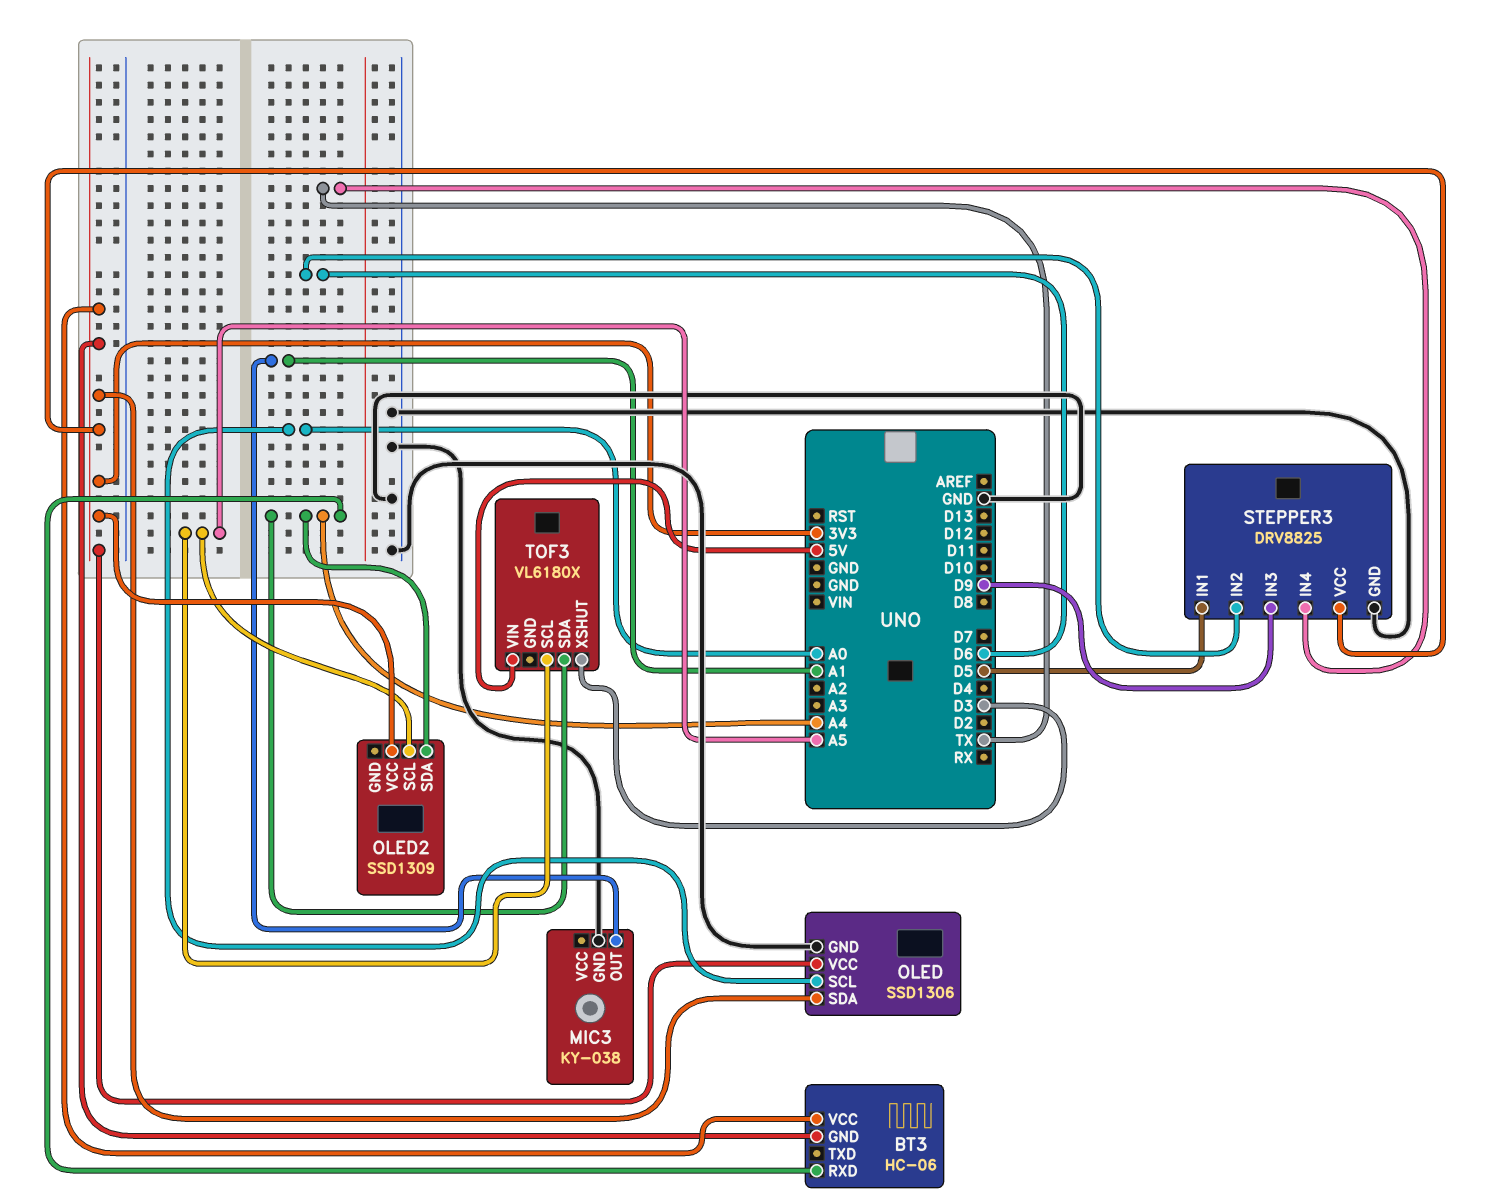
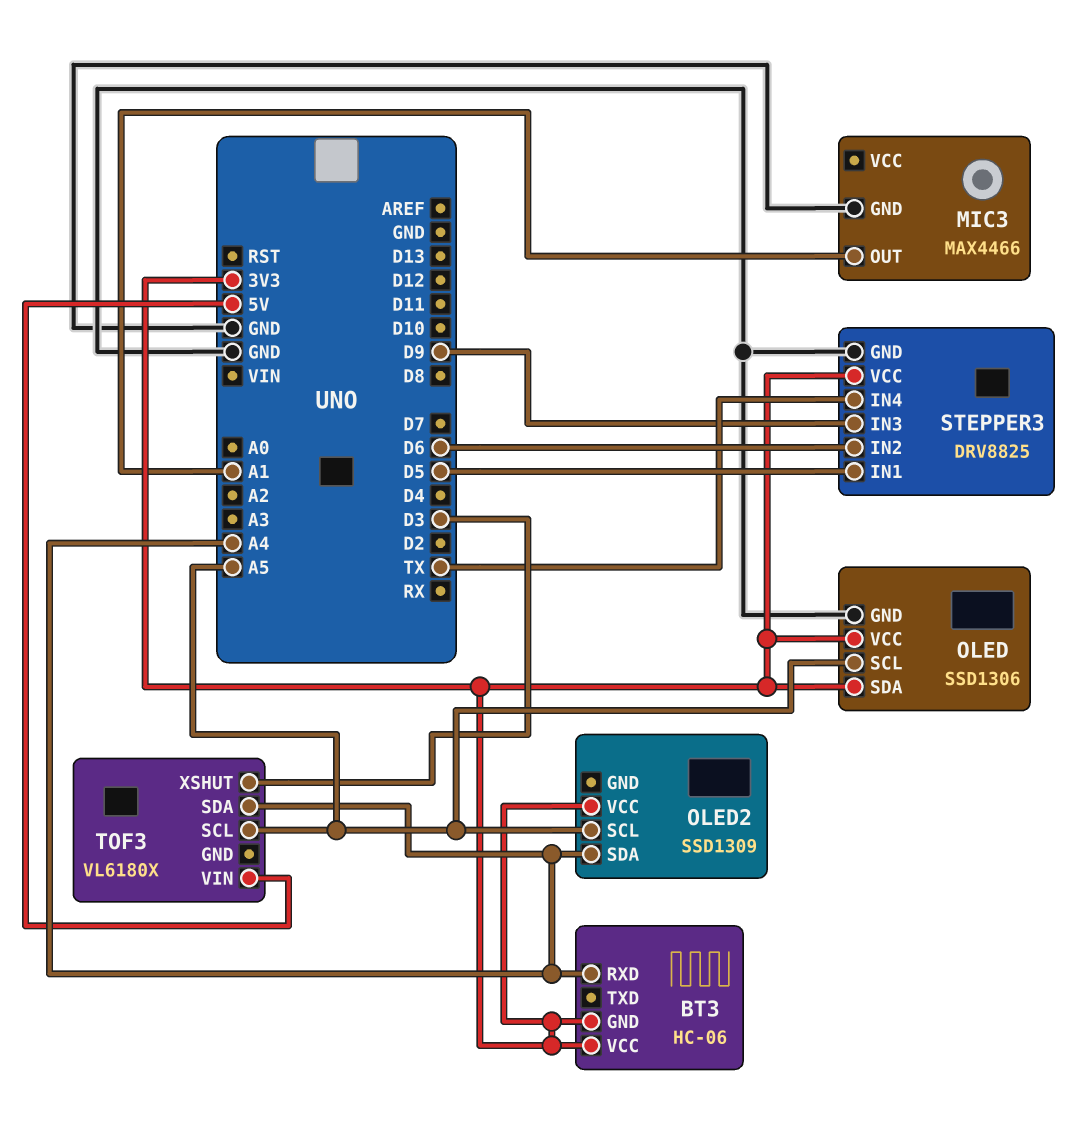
MIC3: KY-038 -> MAX4466
OLED pin SCL: A0 -> A5

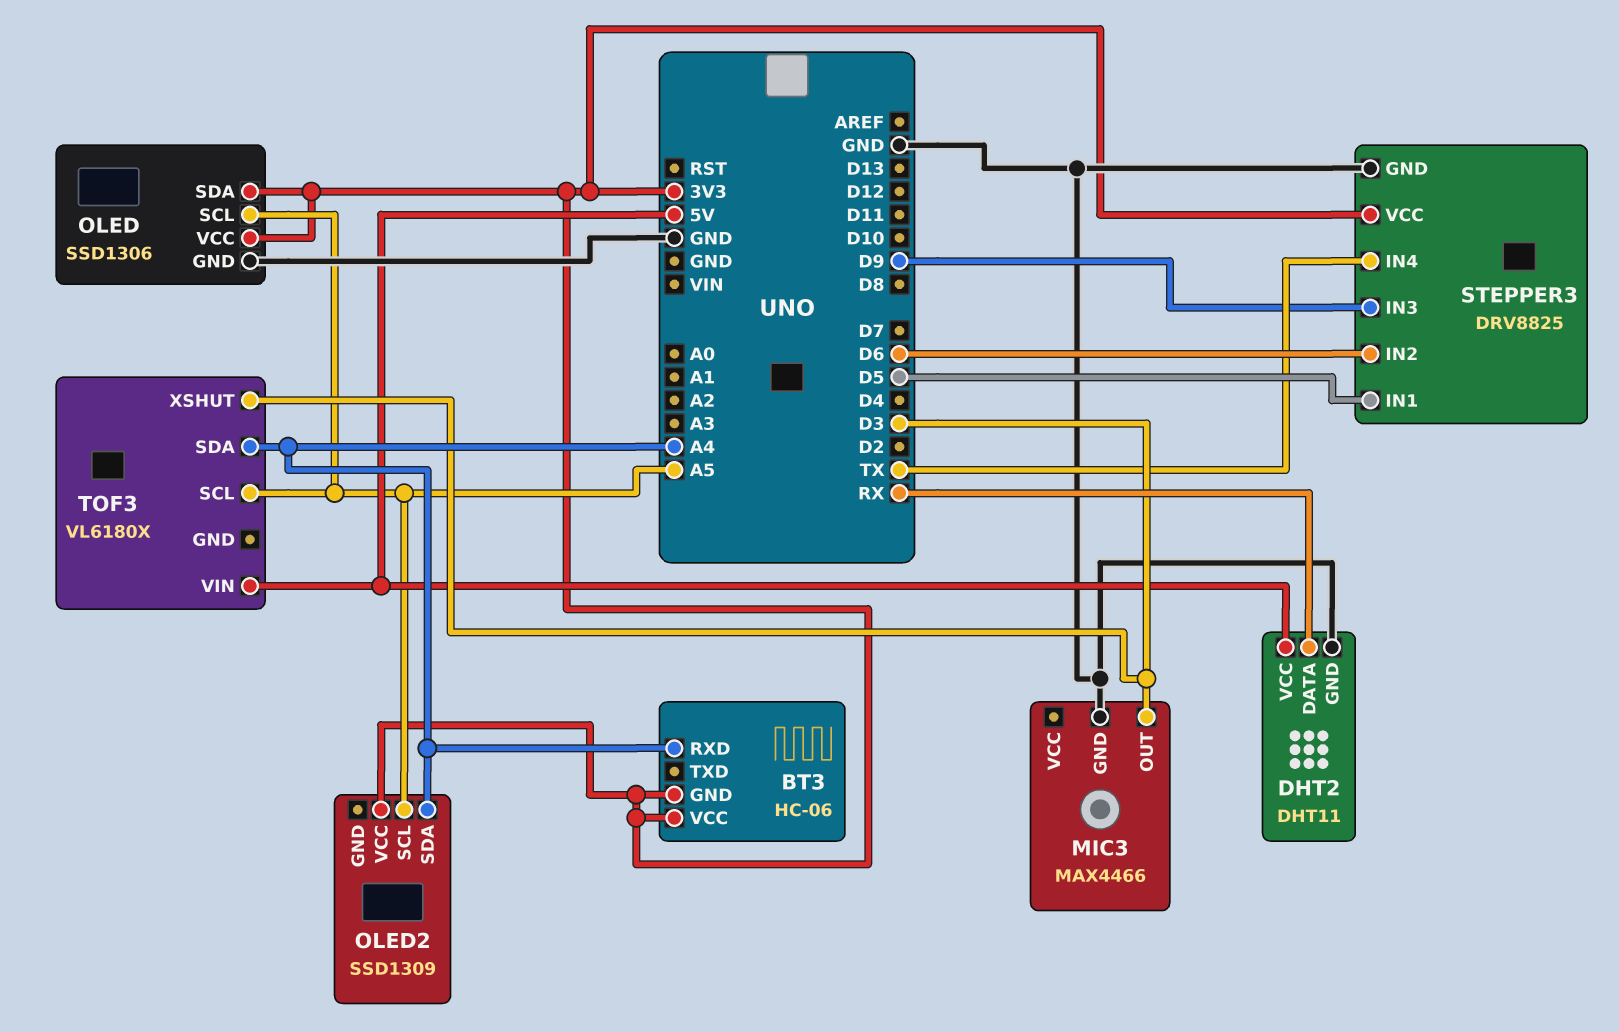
DHT2: none -> DHT11
DHT2 pin DATA: none -> RX
DHT2 pin GND: none -> GND
DHT2 pin VCC: none -> 5V
MIC3 pin OUT: A1 -> D3

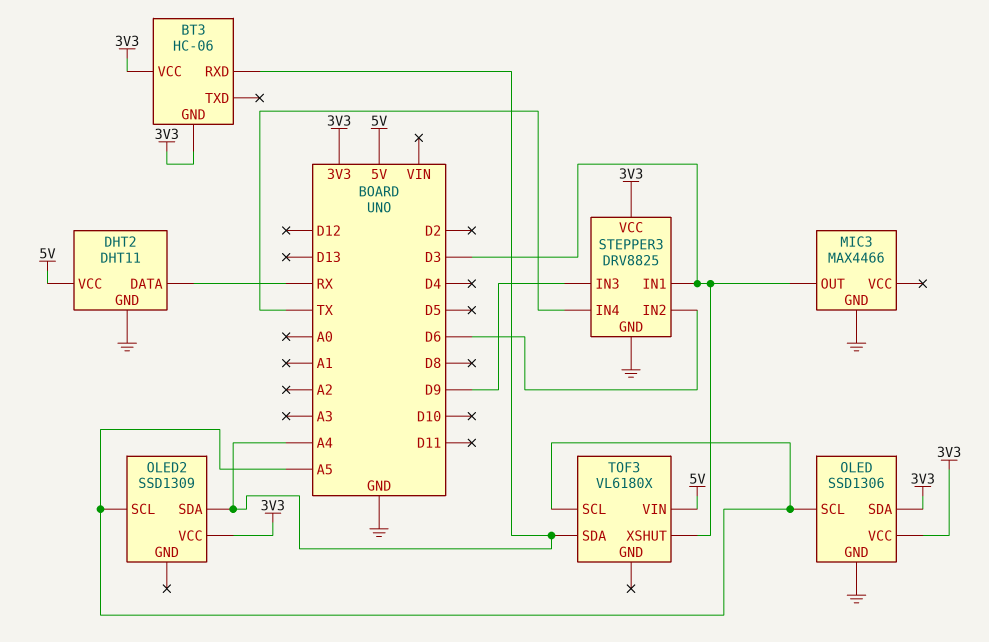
STEPPER3 pin IN1: D5 -> D3

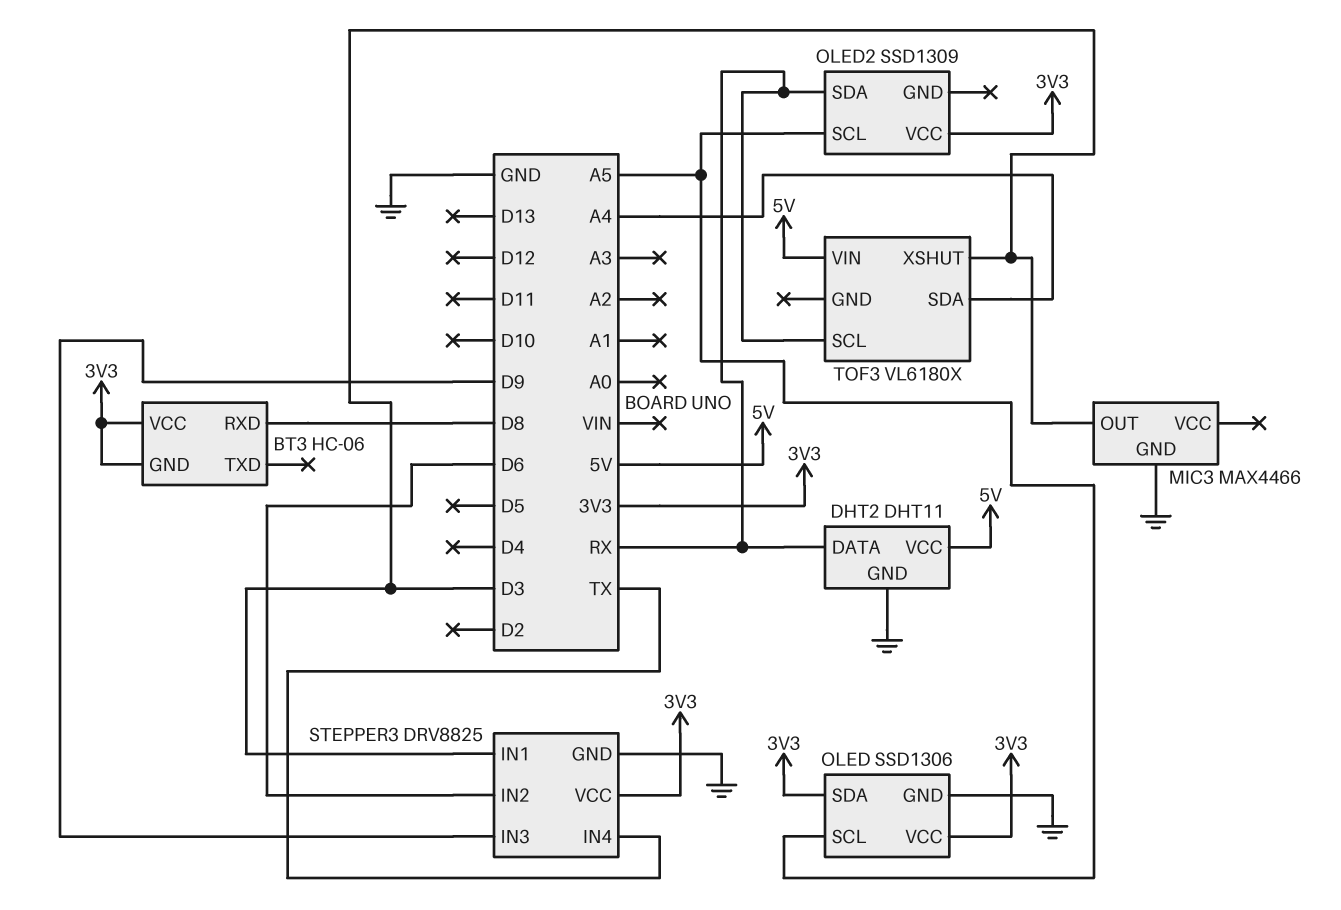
BT3 pin RXD: A4 -> D8
OLED2 pin SDA: A4 -> RX
TOF3 pin SCL: A5 -> RX

